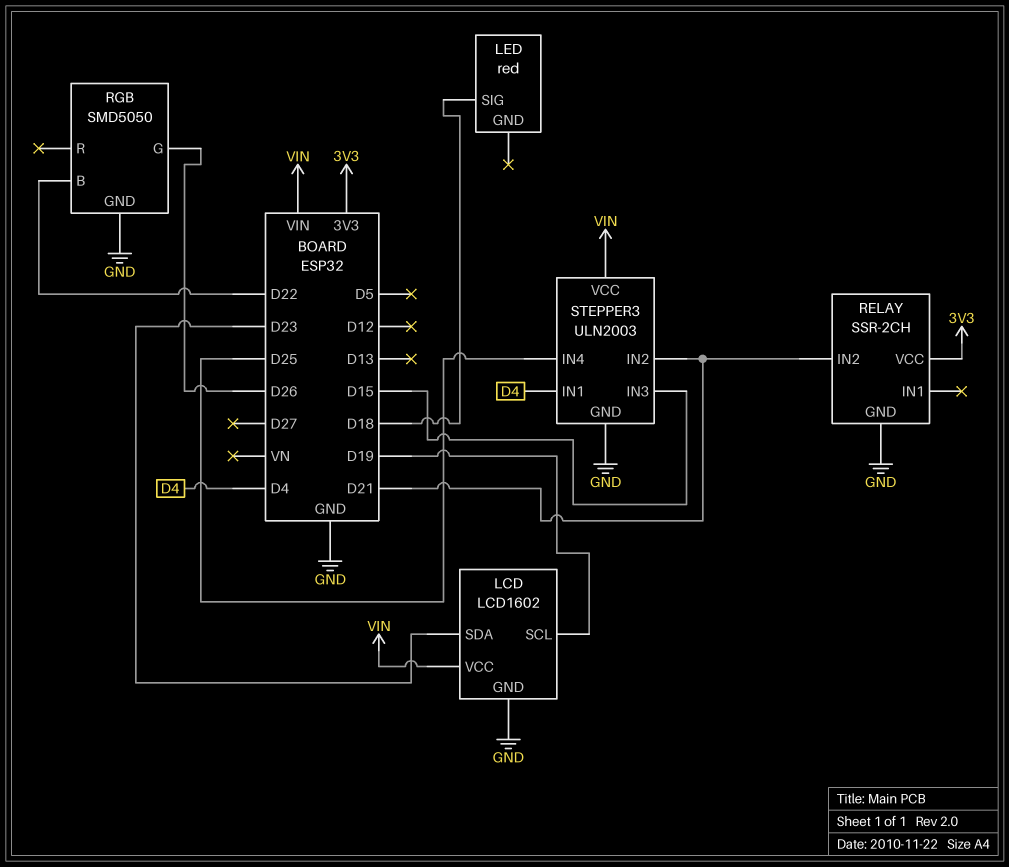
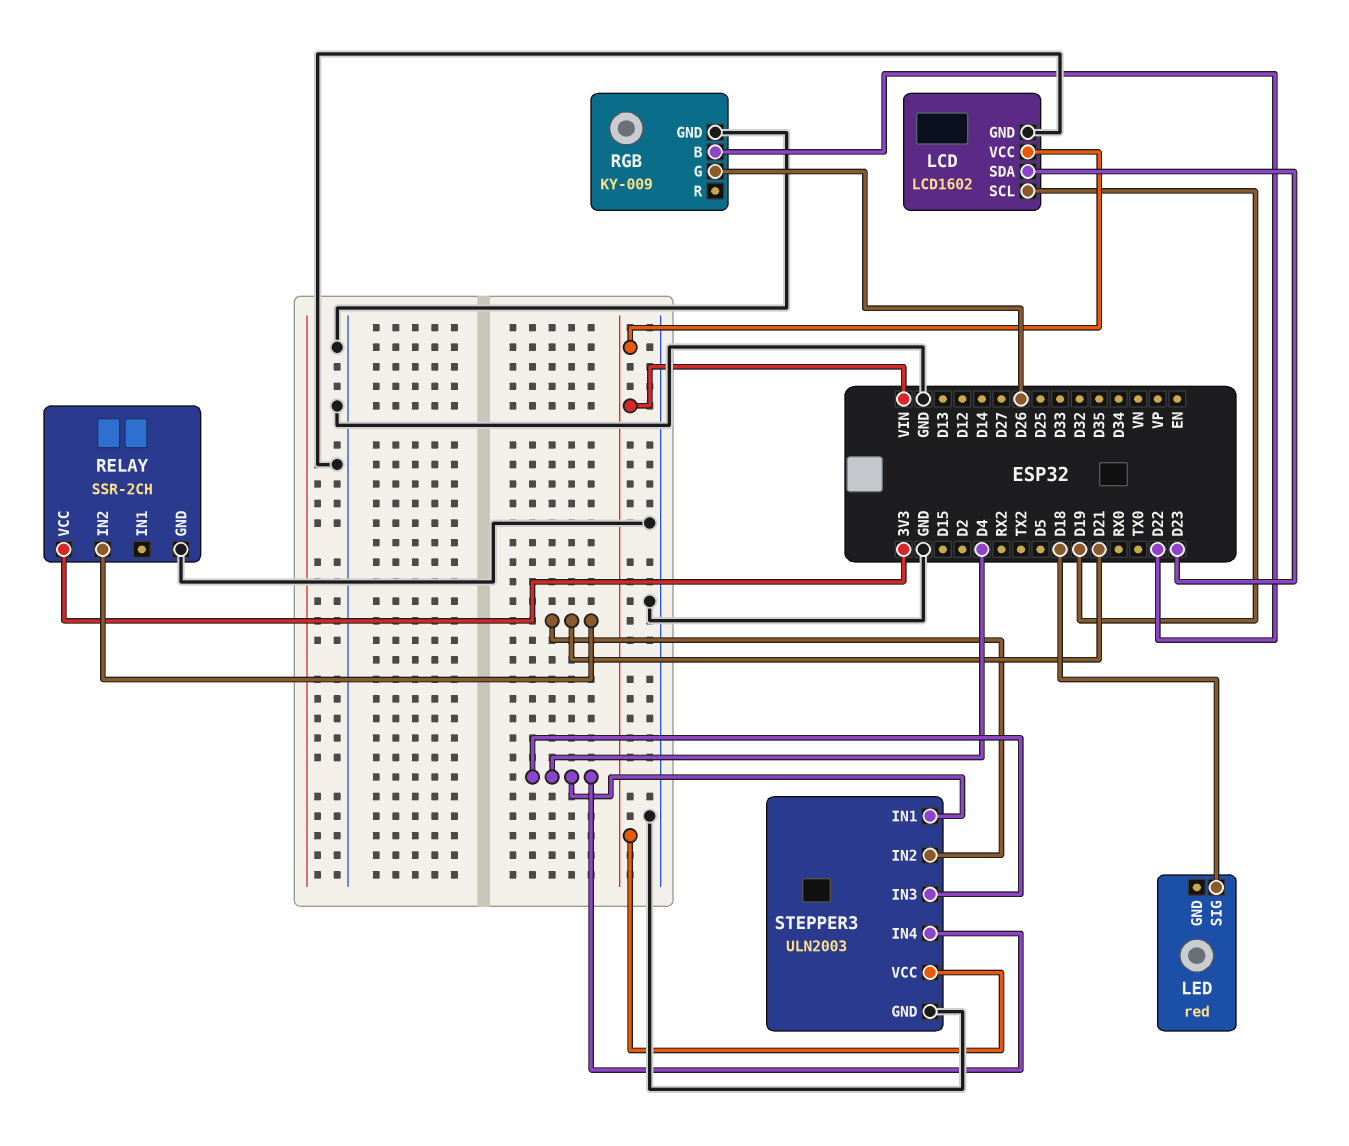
RGB: SMD5050 -> KY-009
STEPPER3 pin IN3: D15 -> D4
STEPPER3 pin IN4: D25 -> D4

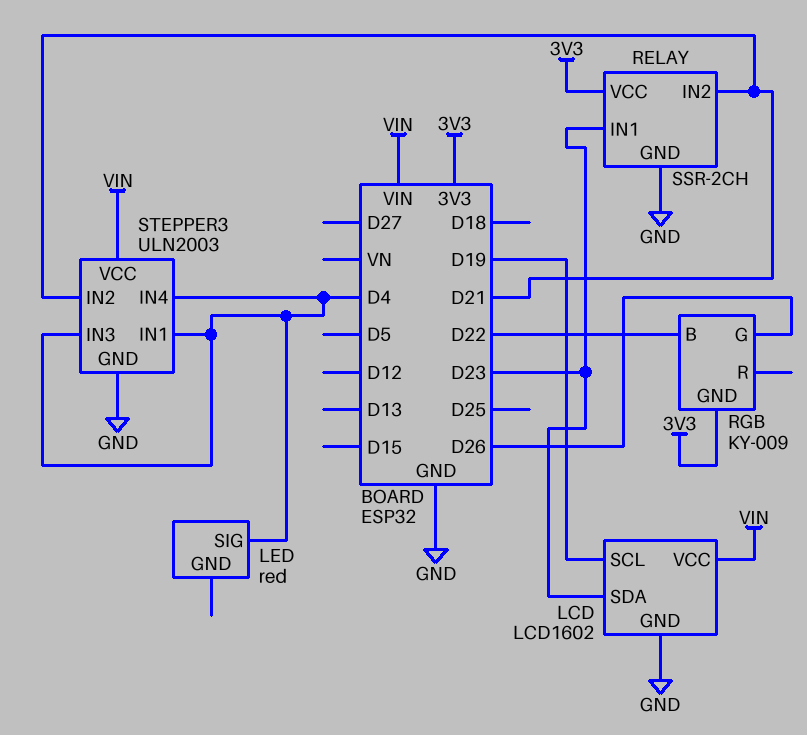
LED pin SIG: D18 -> D4
RELAY pin IN1: none -> D23
RGB pin GND: GND -> 3V3

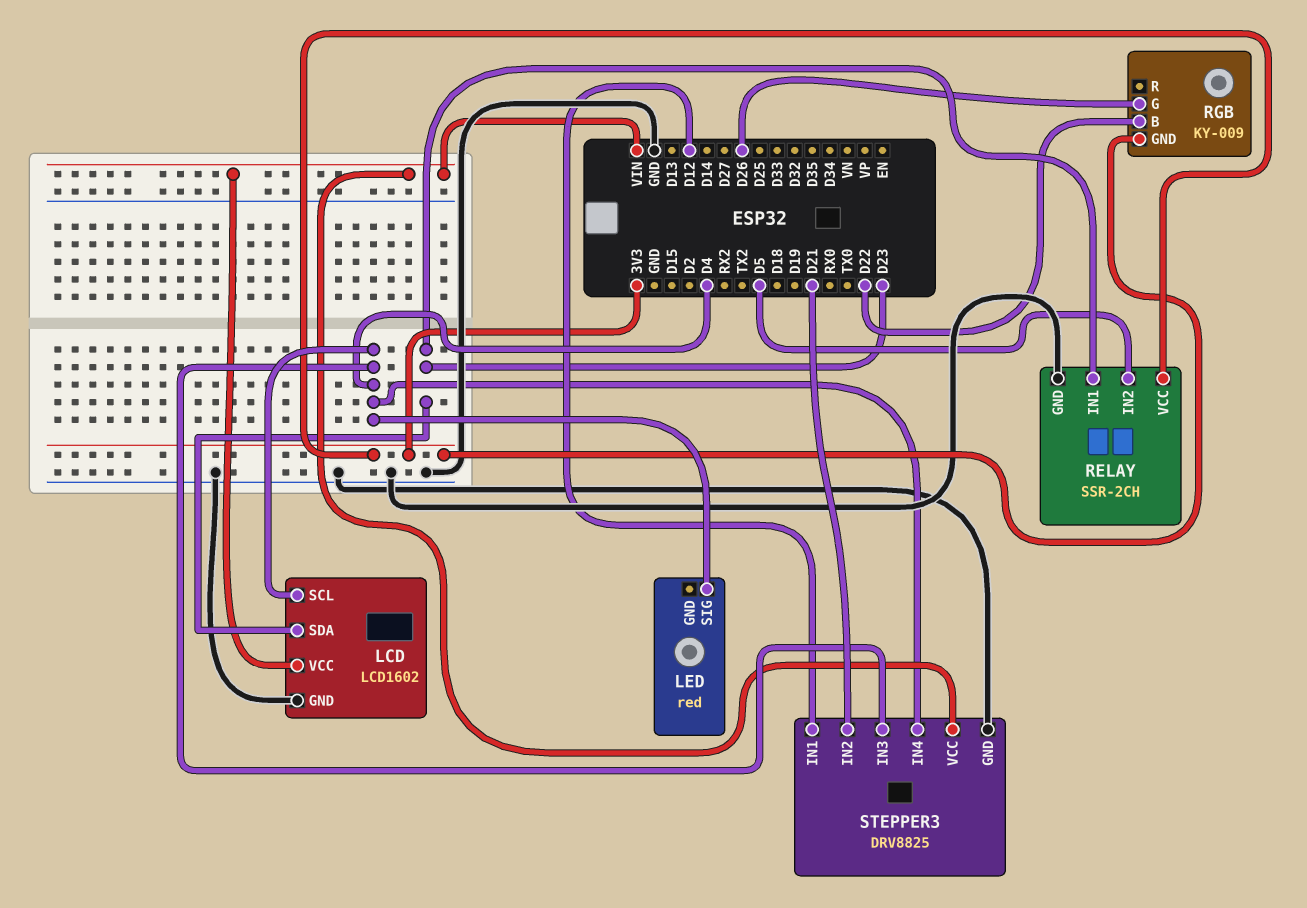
LCD pin SCL: D19 -> D4
RELAY pin IN2: D21 -> D5
STEPPER3: ULN2003 -> DRV8825
STEPPER3 pin IN1: D4 -> D12

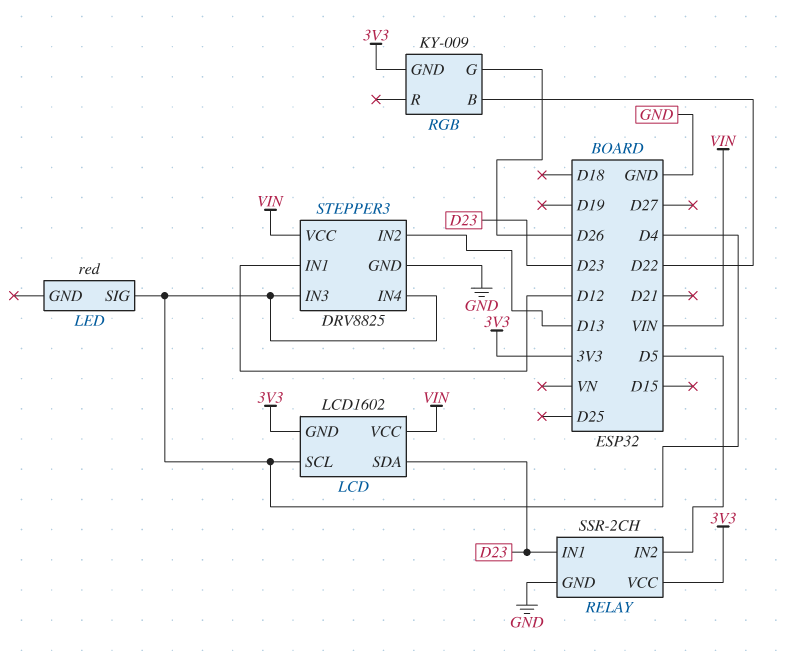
LCD pin GND: GND -> 3V3
STEPPER3 pin IN2: D21 -> D13

